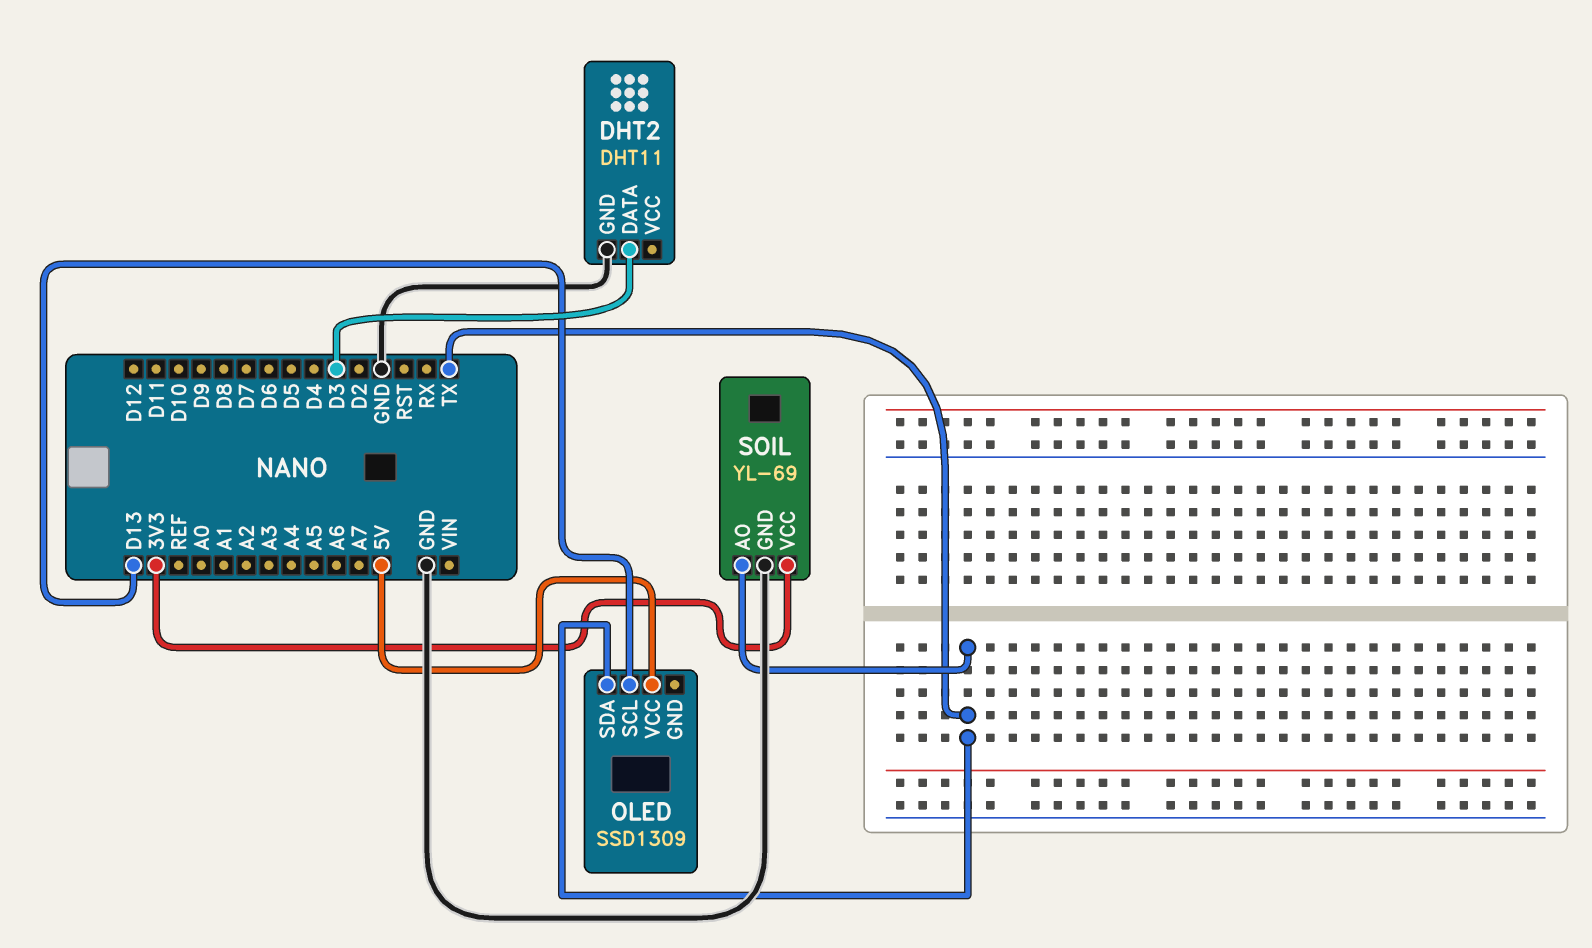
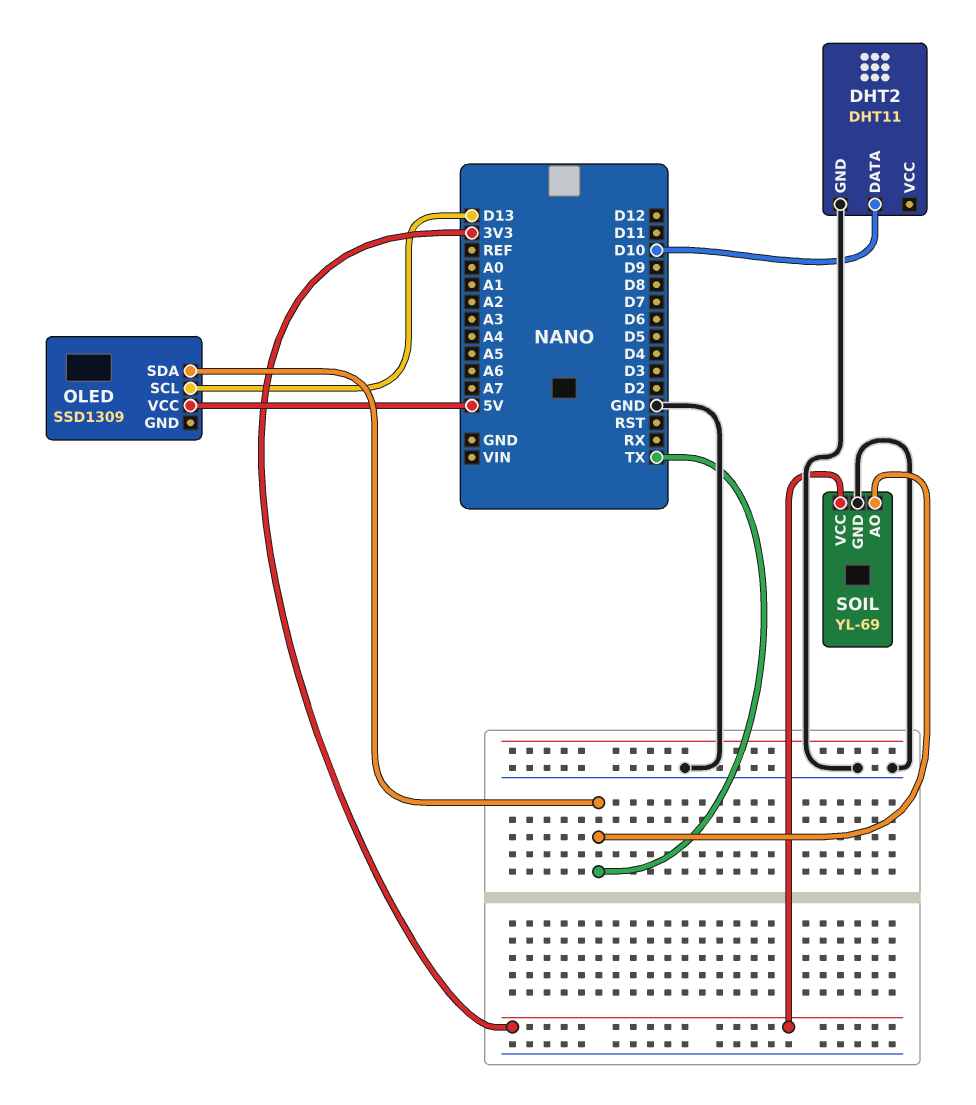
DHT2 pin DATA: D3 -> D10

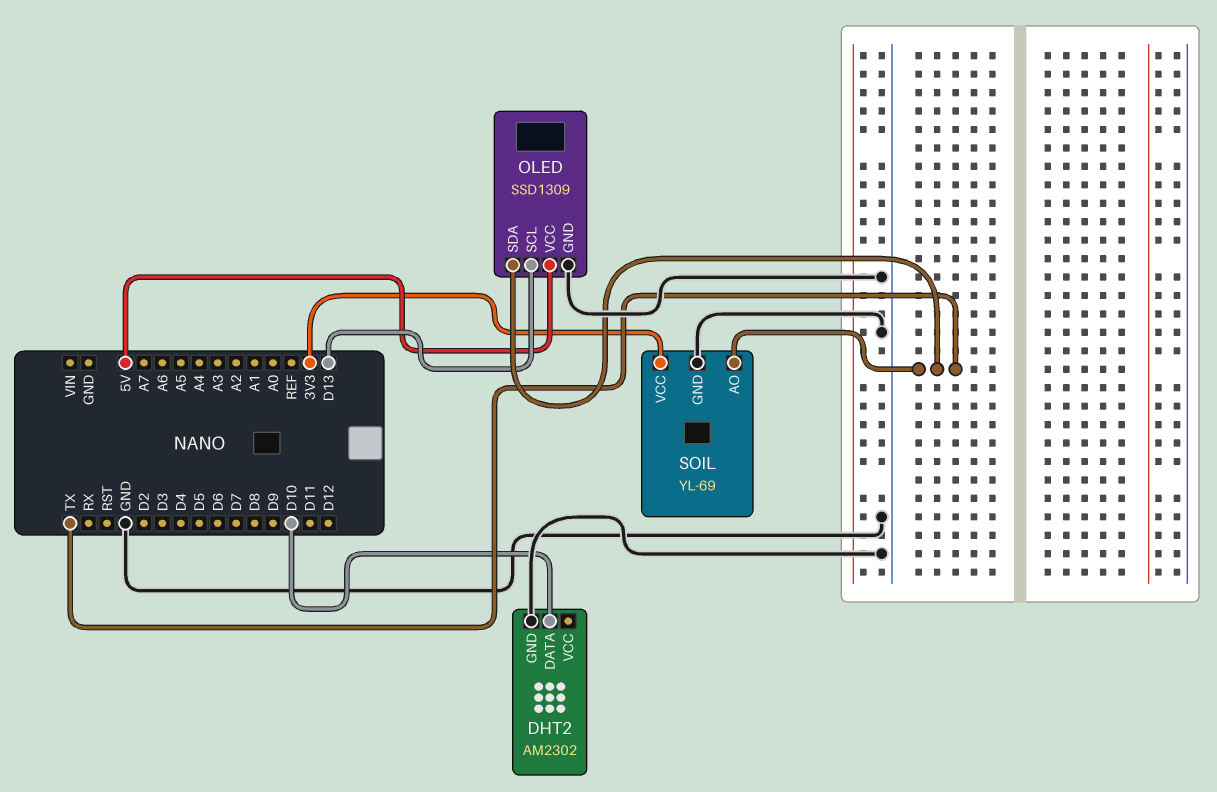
DHT2: DHT11 -> AM2302
OLED pin GND: none -> GND

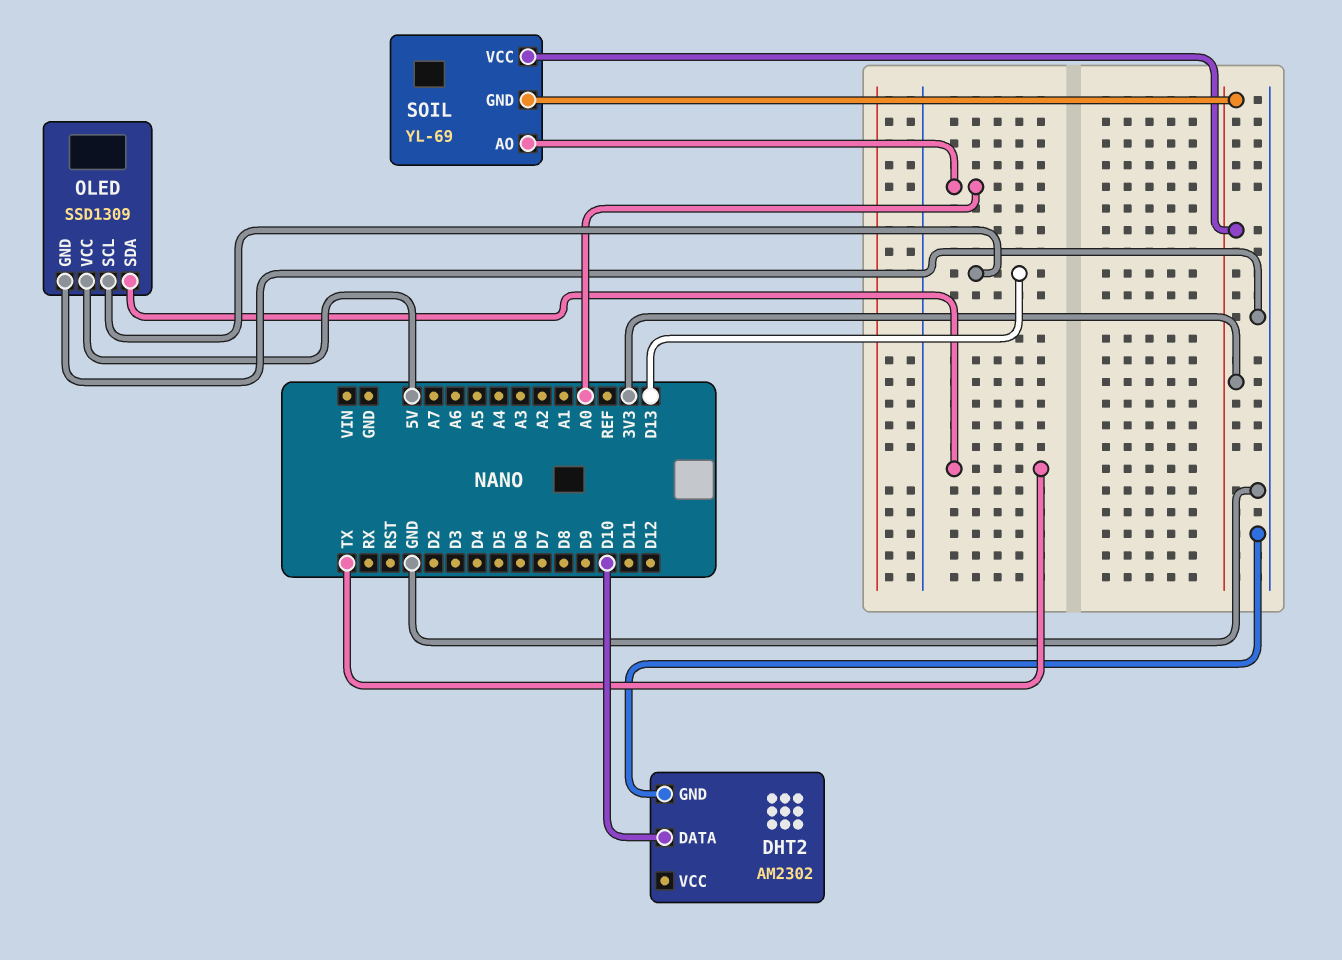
SOIL pin AO: TX -> A0
SOIL pin GND: GND -> 3V3

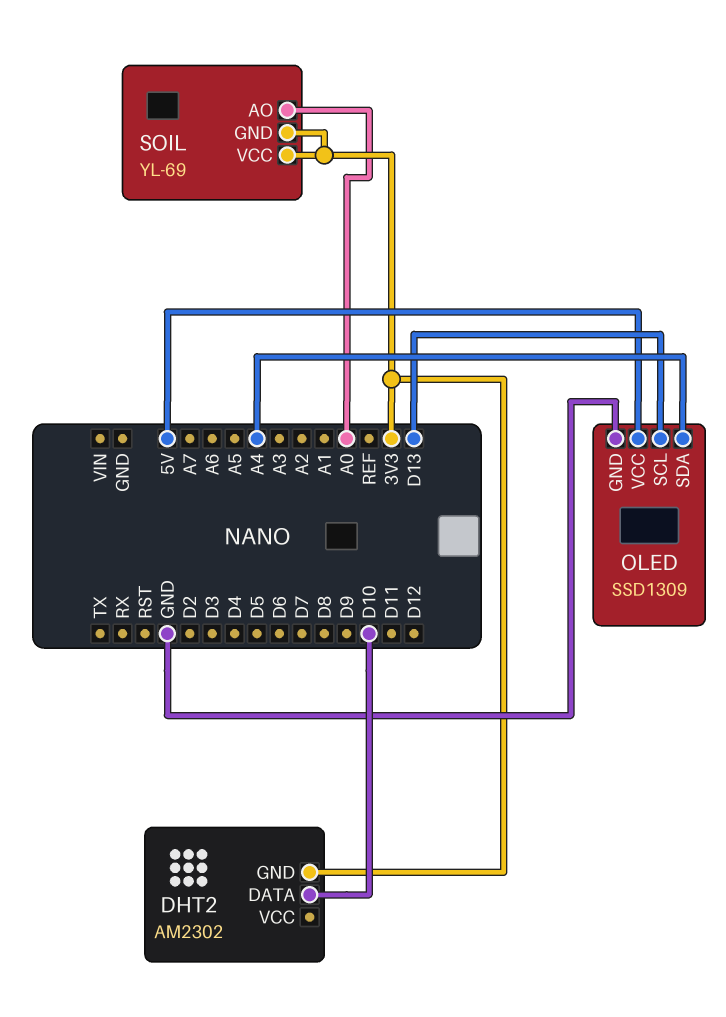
DHT2 pin GND: GND -> 3V3
OLED pin SDA: TX -> A4

